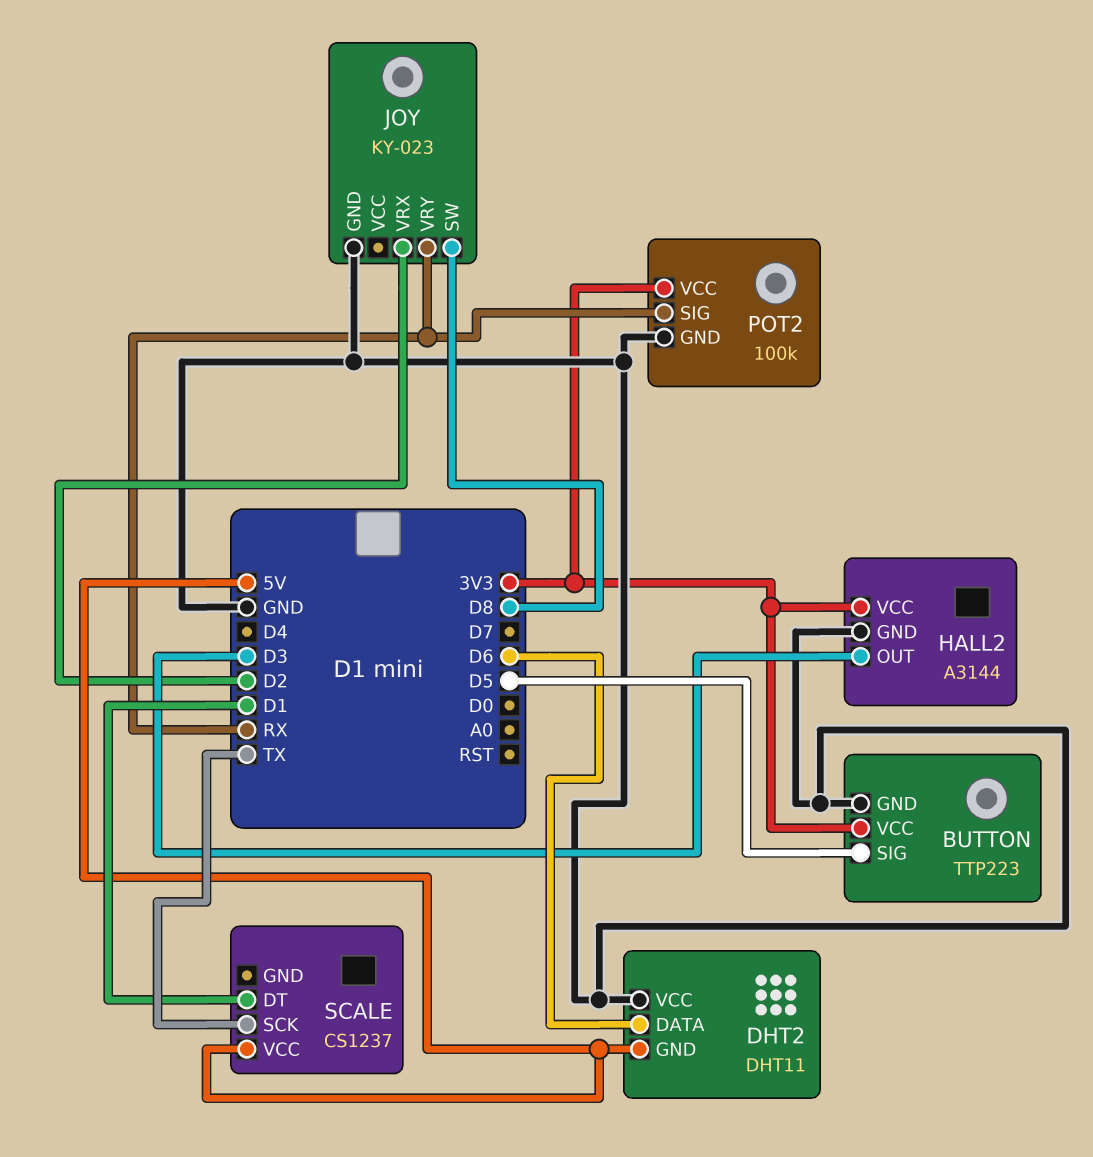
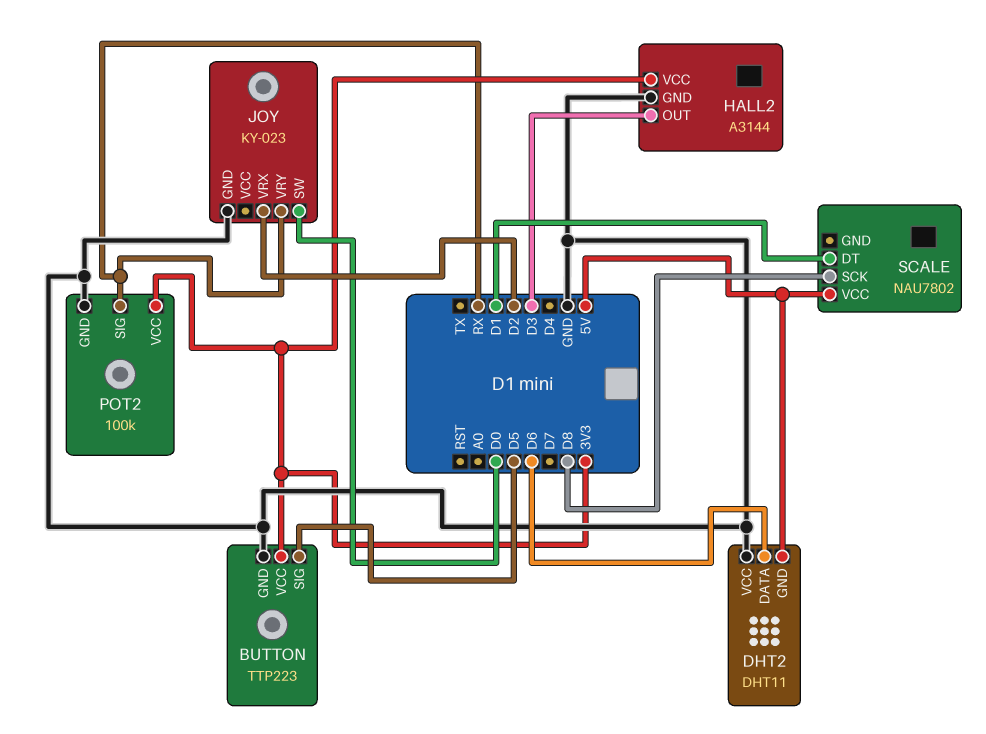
JOY pin SW: D8 -> D0
SCALE: CS1237 -> NAU7802
SCALE pin SCK: TX -> D8

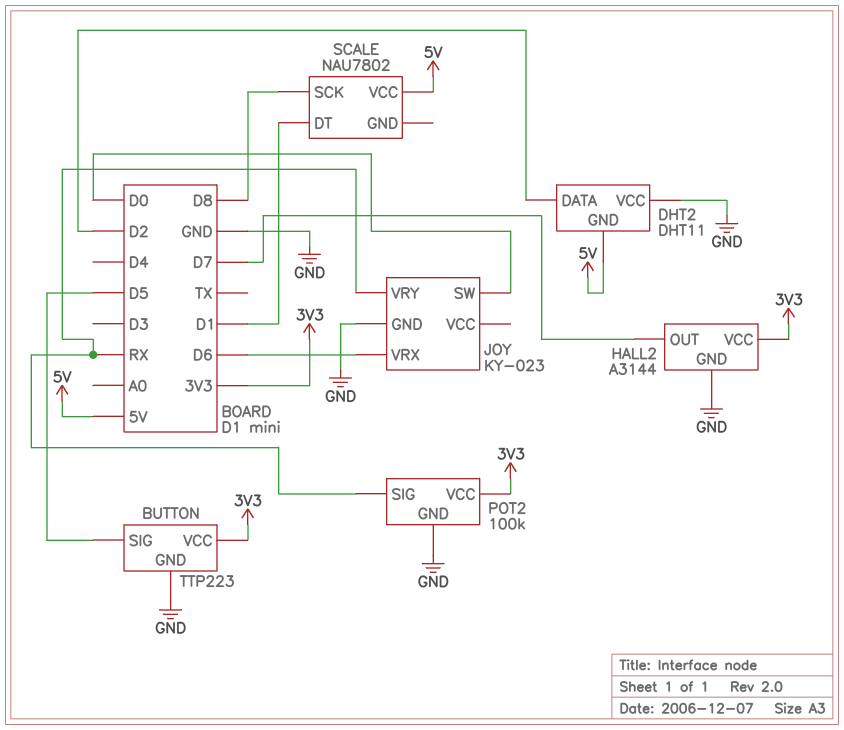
DHT2 pin DATA: D6 -> D2
HALL2 pin OUT: D3 -> D7
JOY pin VRX: D2 -> D6

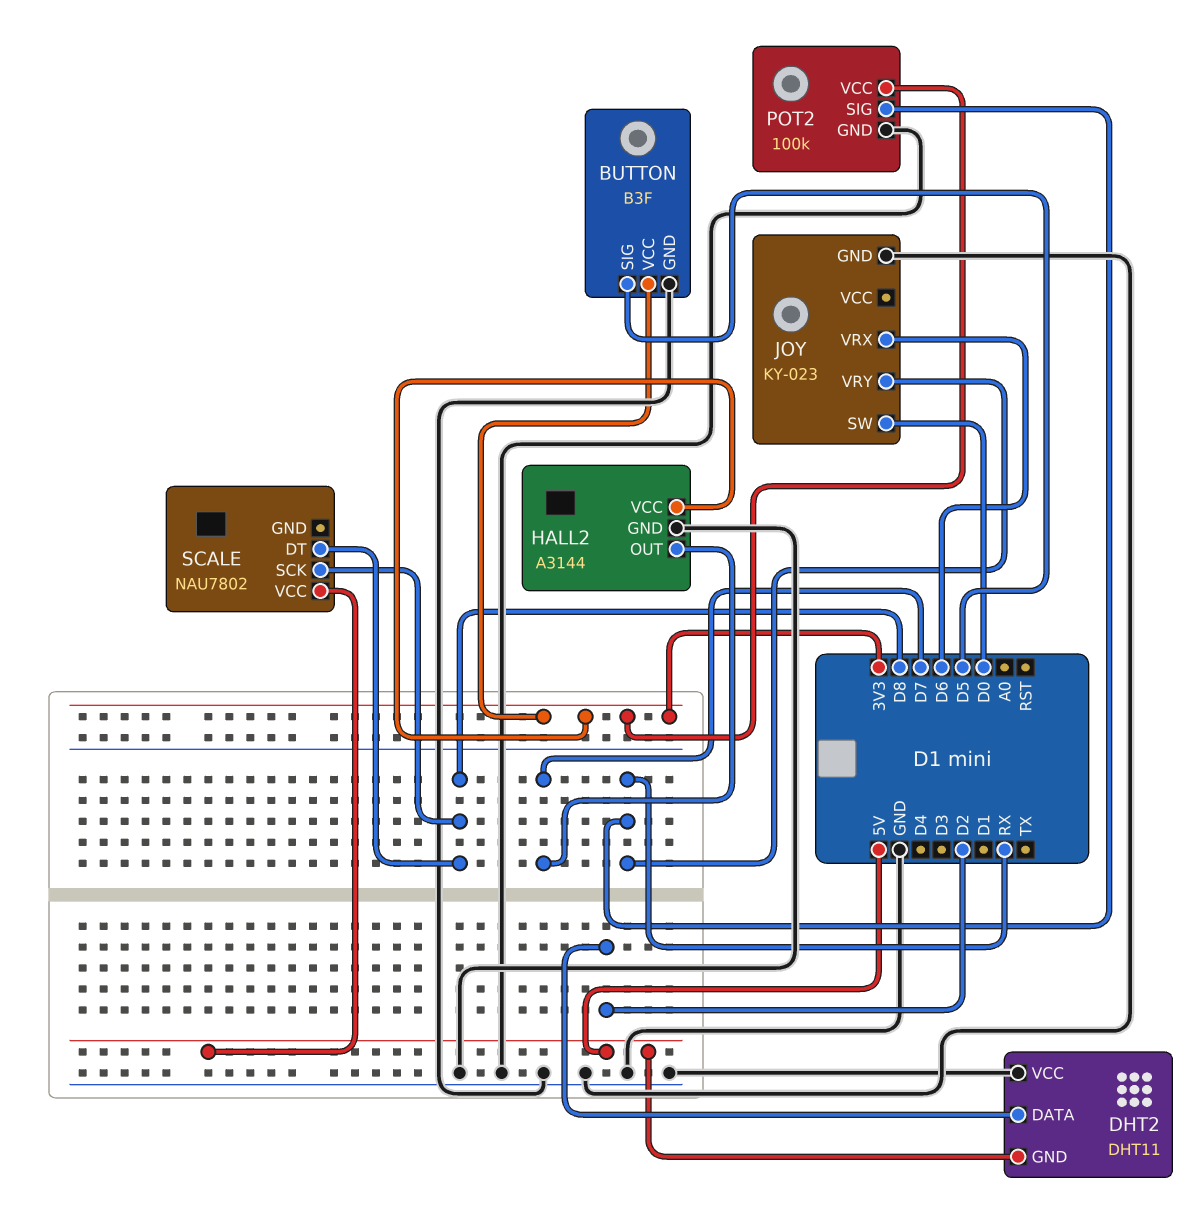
BUTTON: TTP223 -> B3F
SCALE pin DT: D1 -> D8

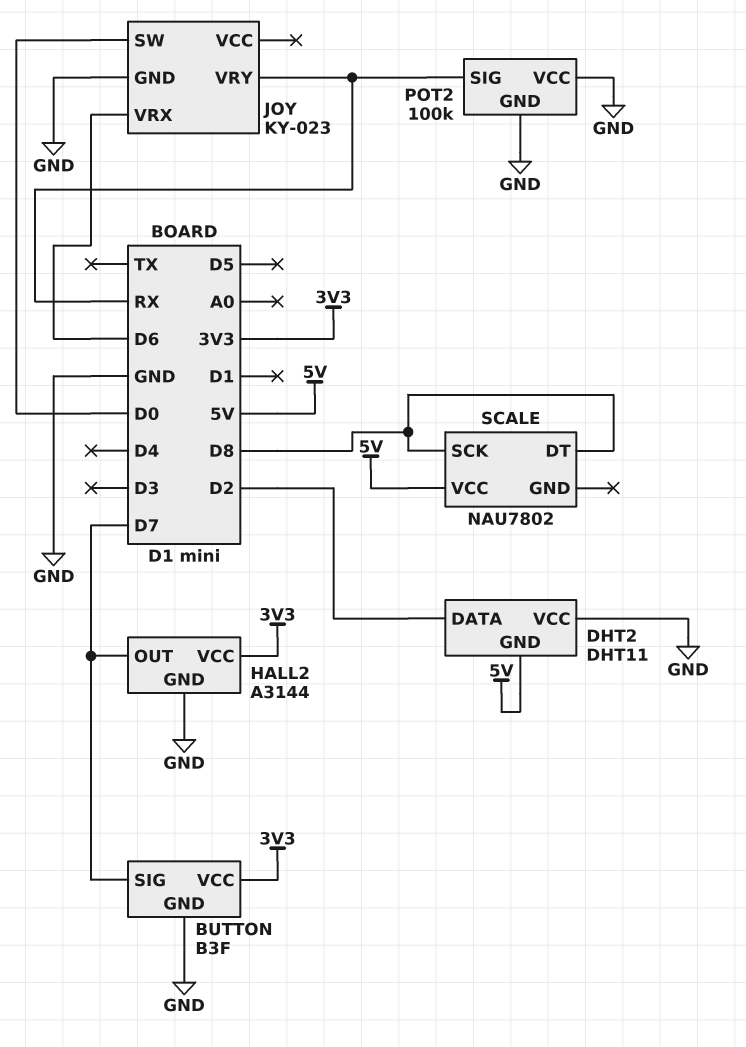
BUTTON pin SIG: D5 -> D7
POT2 pin VCC: 3V3 -> GND

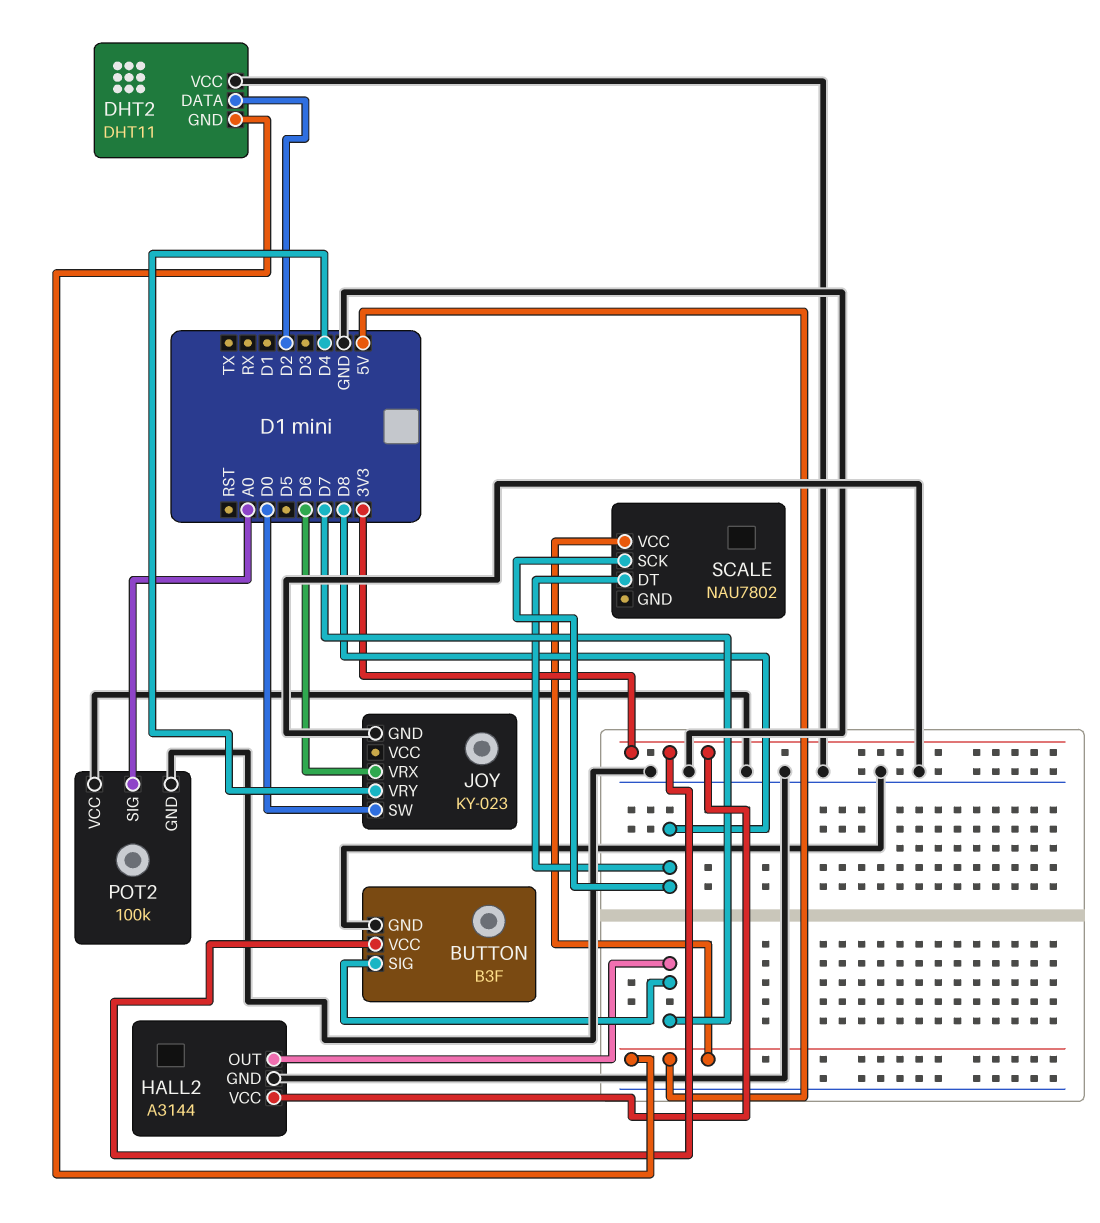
JOY pin VRY: RX -> D4
POT2 pin SIG: RX -> A0

